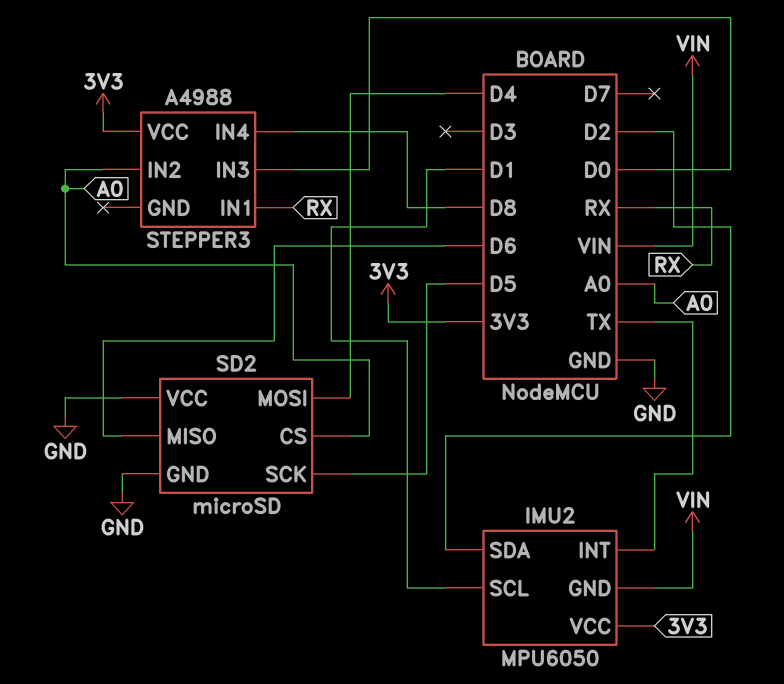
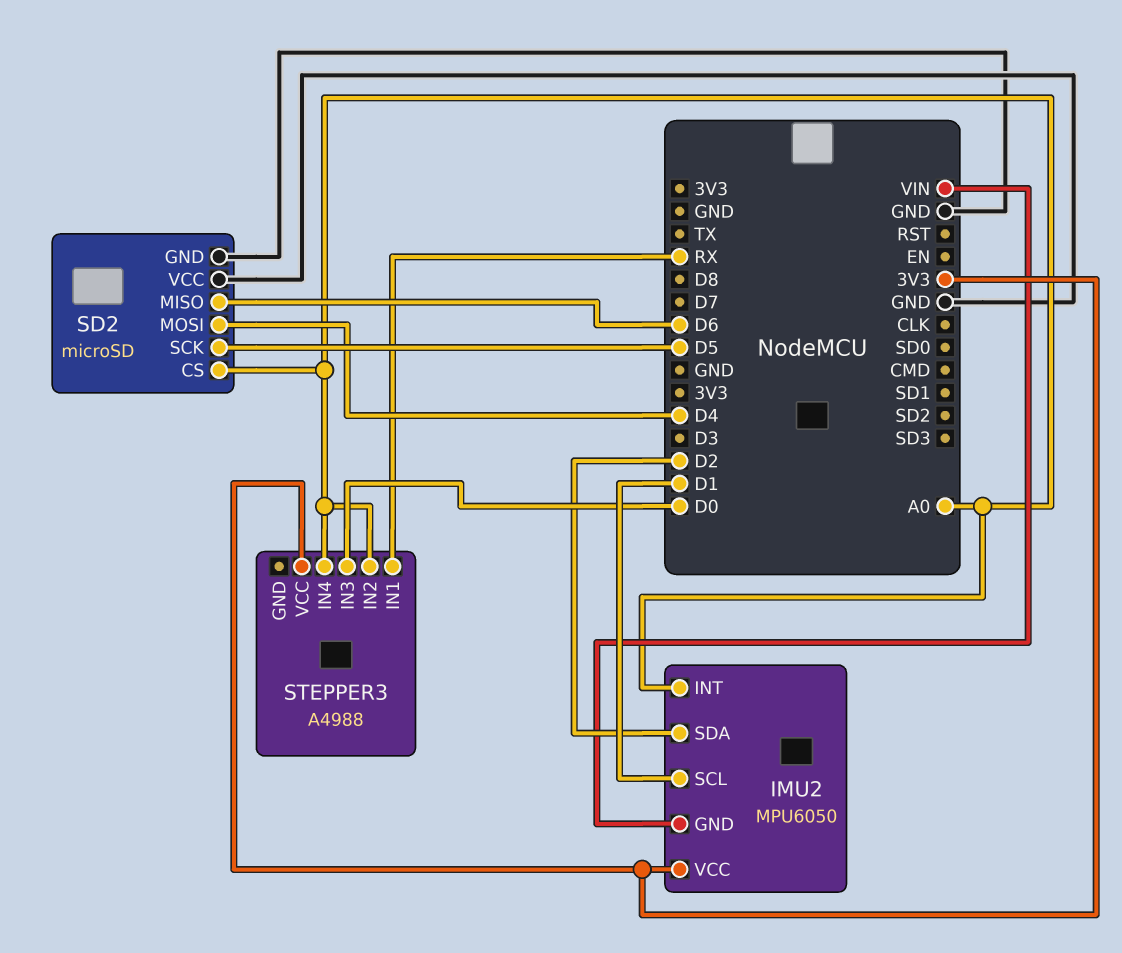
IMU2 pin INT: TX -> A0
STEPPER3 pin IN4: D8 -> A0

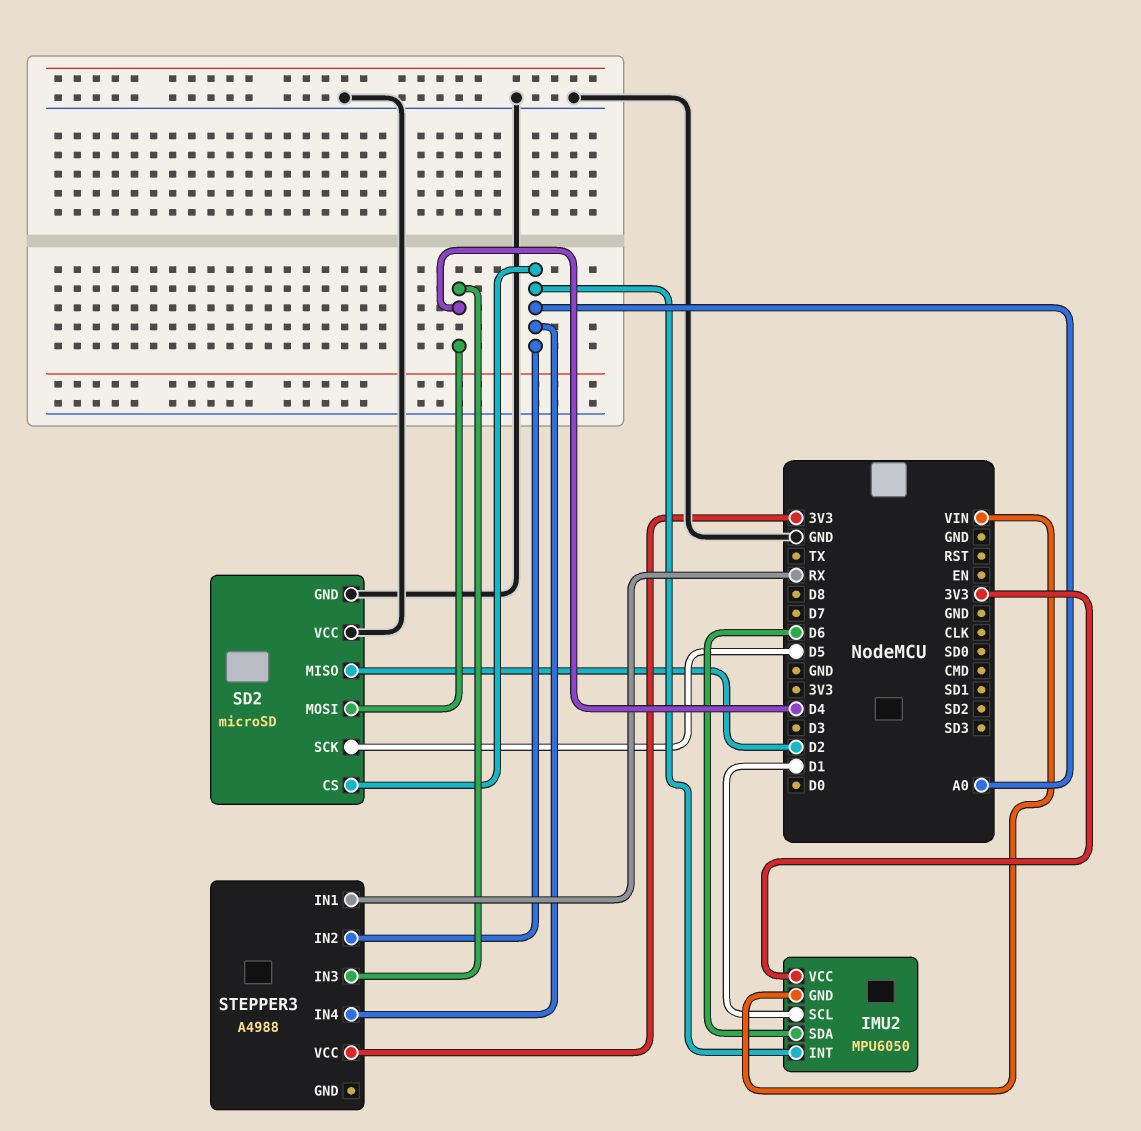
IMU2 pin SDA: D2 -> D6
SD2 pin MISO: D6 -> D2
STEPPER3 pin IN3: D0 -> D4

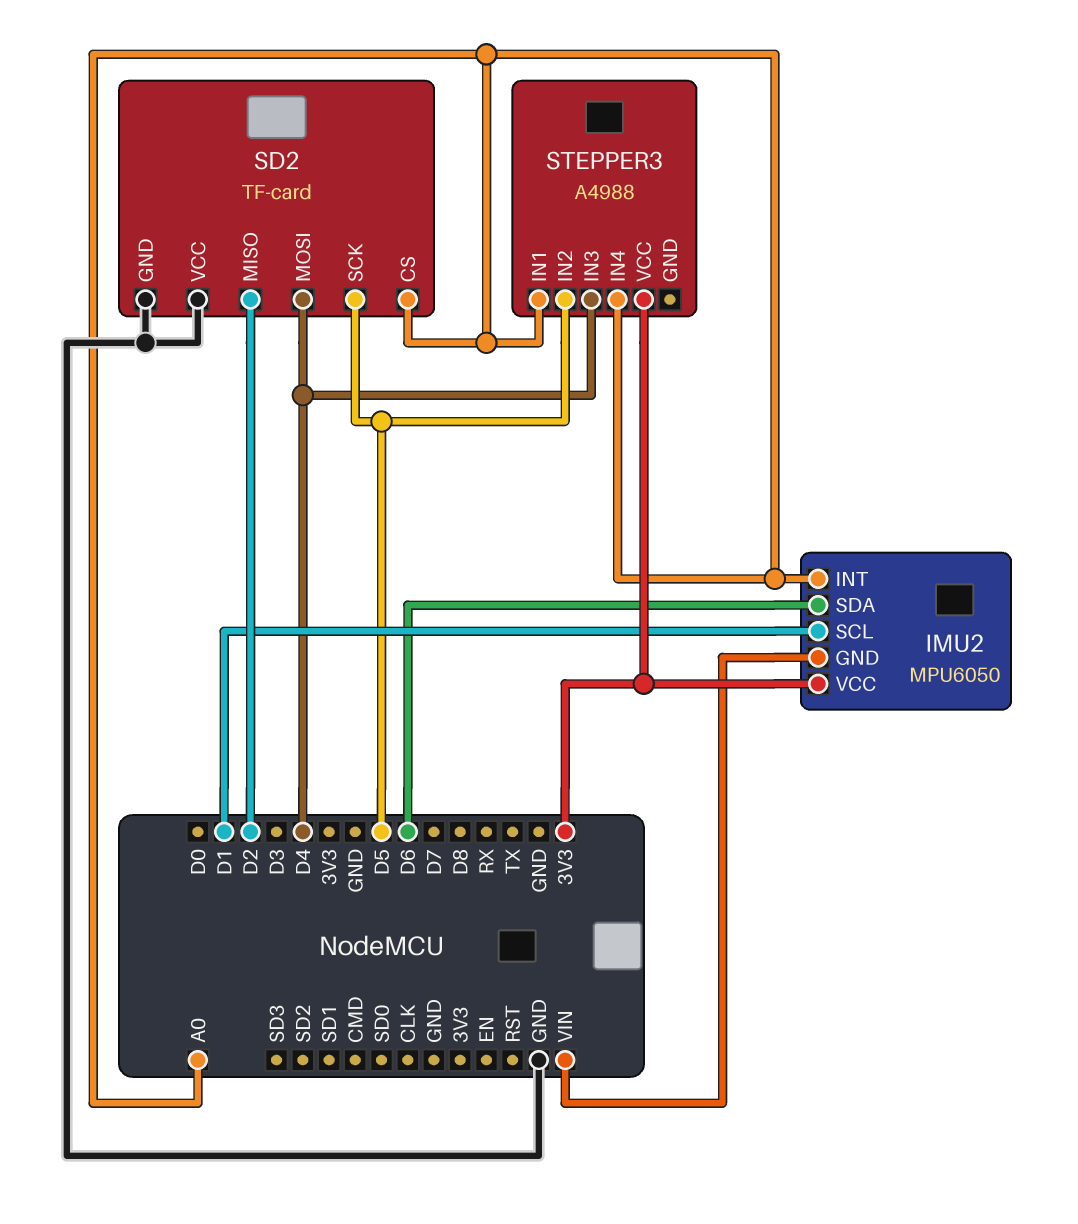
SD2: microSD -> TF-card
STEPPER3 pin IN1: RX -> A0
STEPPER3 pin IN2: A0 -> D5

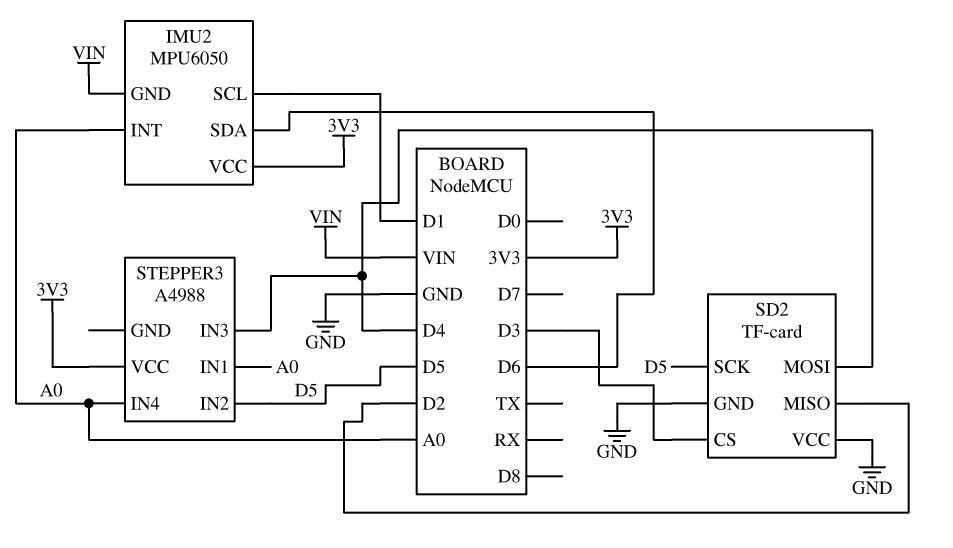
SD2 pin CS: A0 -> D3

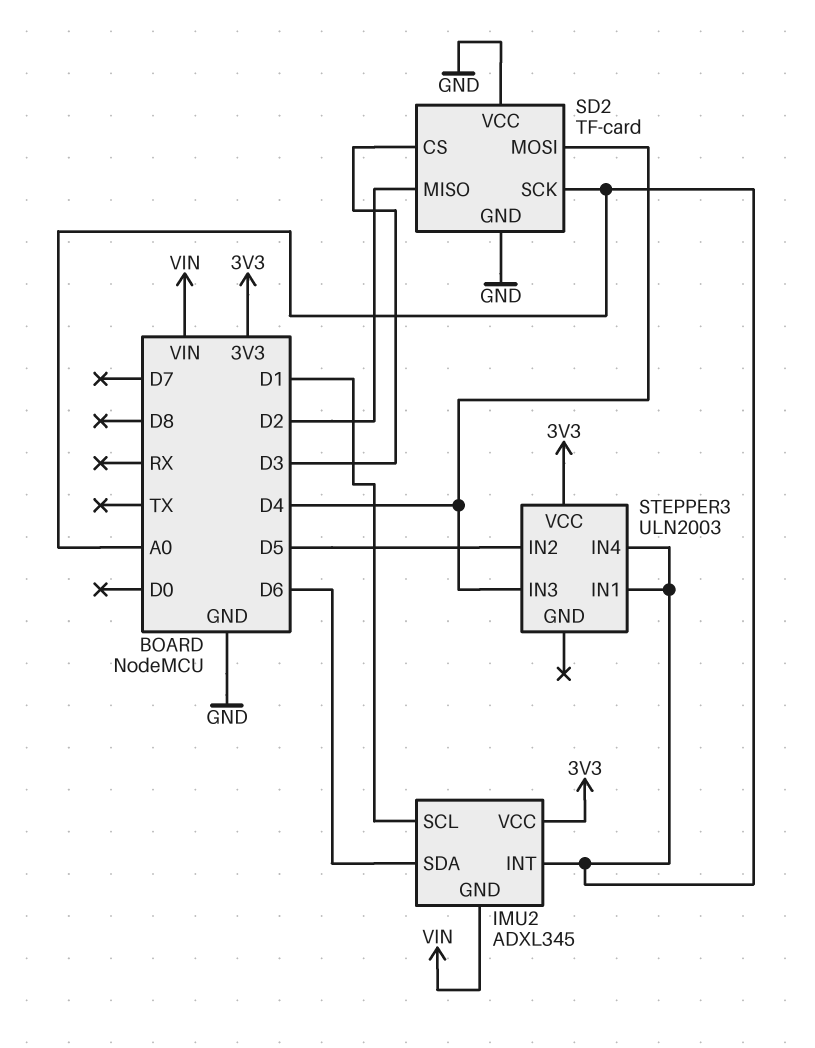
IMU2: MPU6050 -> ADXL345
SD2 pin SCK: D5 -> A0
STEPPER3: A4988 -> ULN2003

